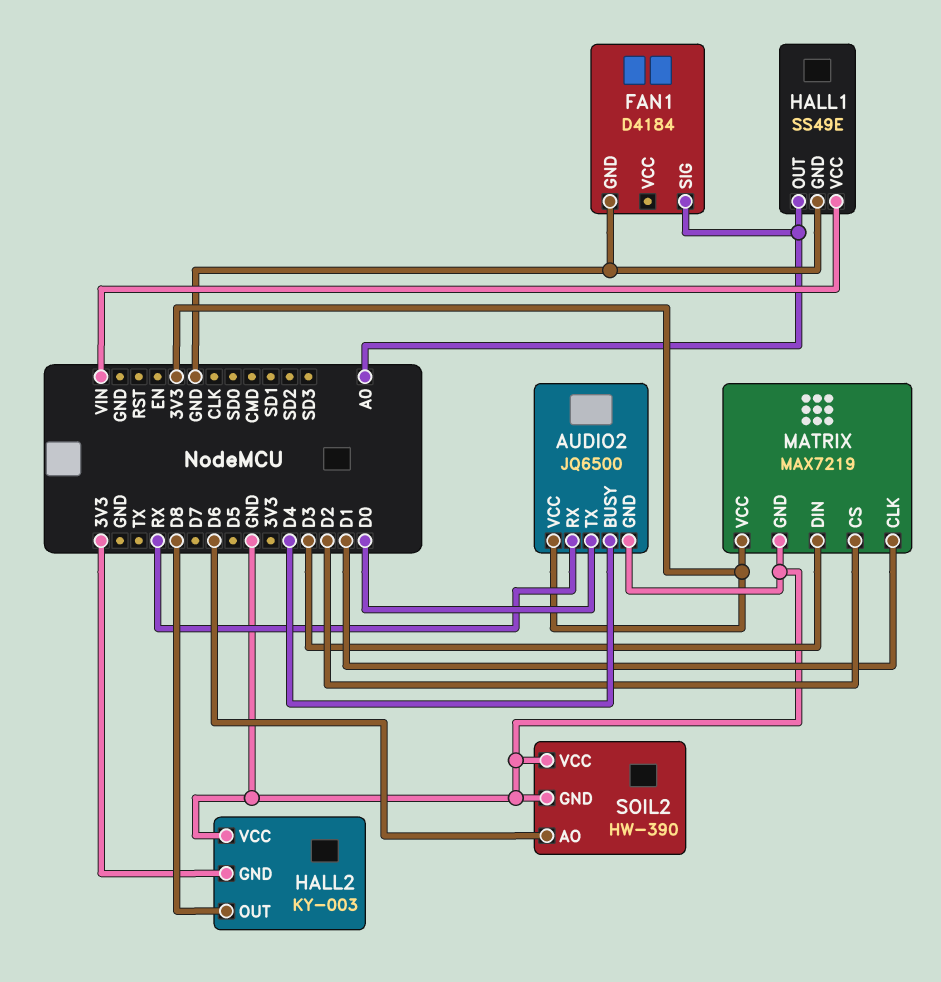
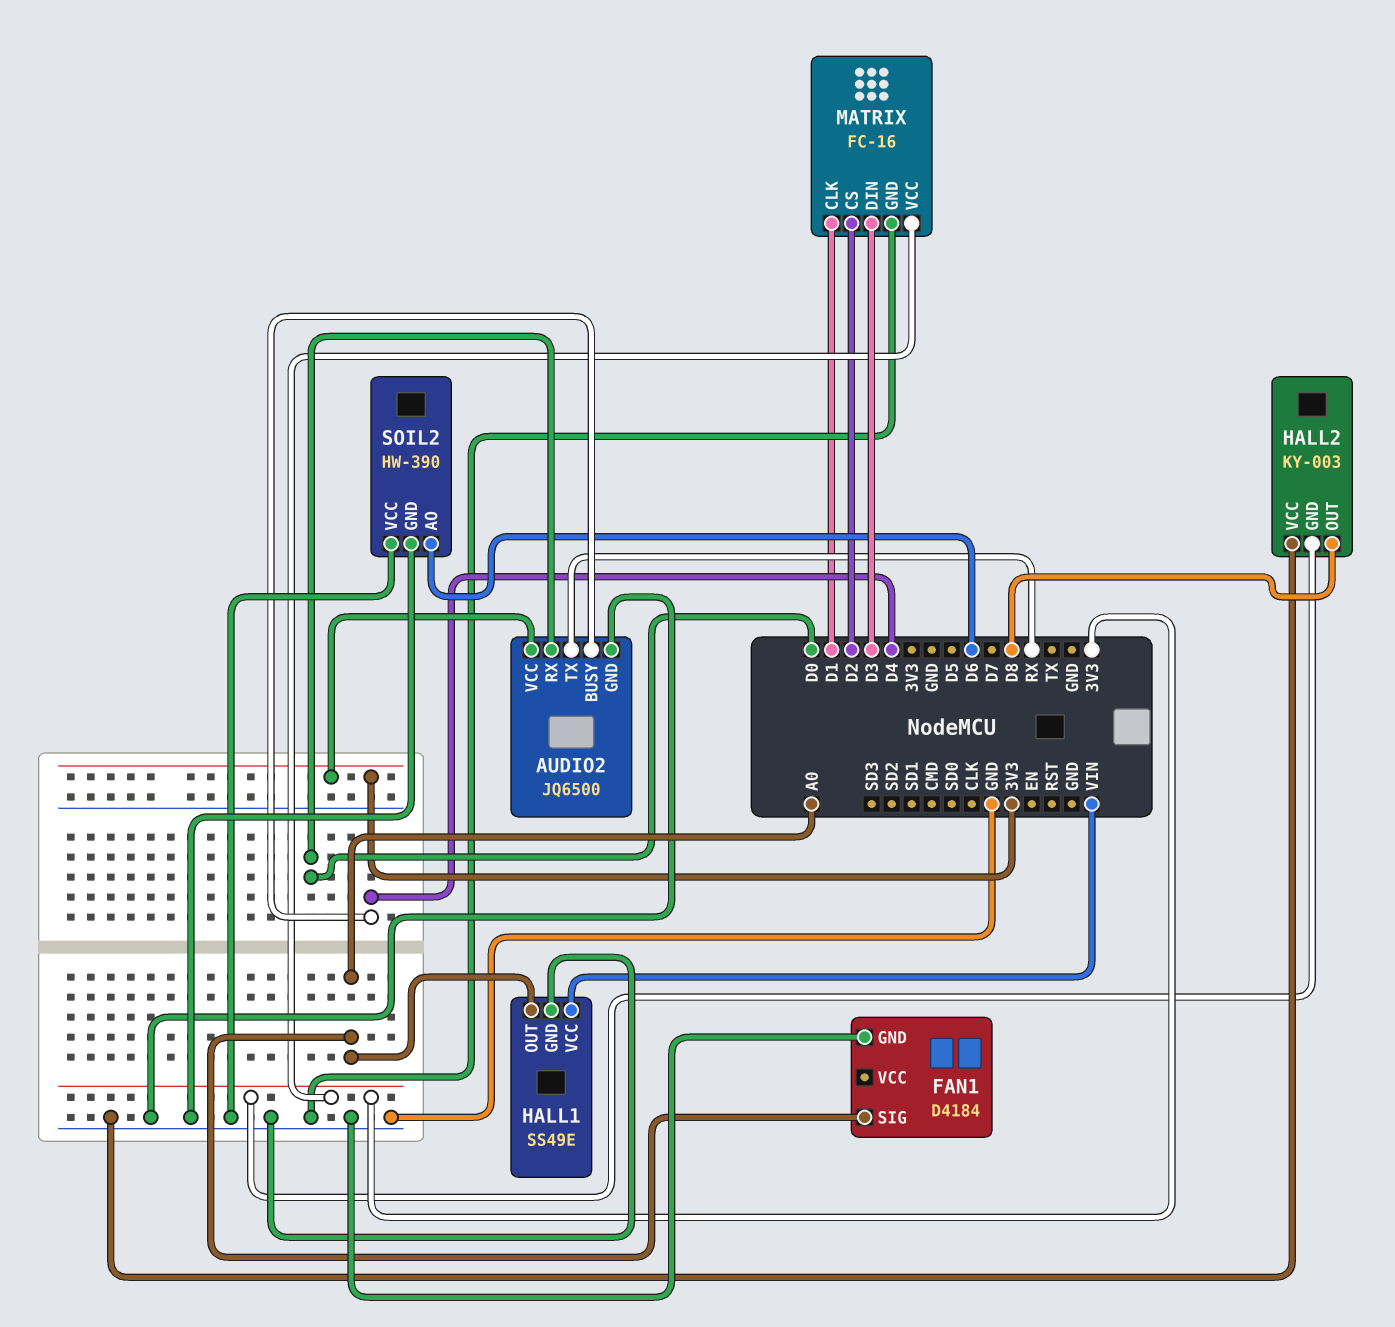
AUDIO2 pin RX: RX -> D0
AUDIO2 pin TX: D0 -> RX
MATRIX: MAX7219 -> FC-16

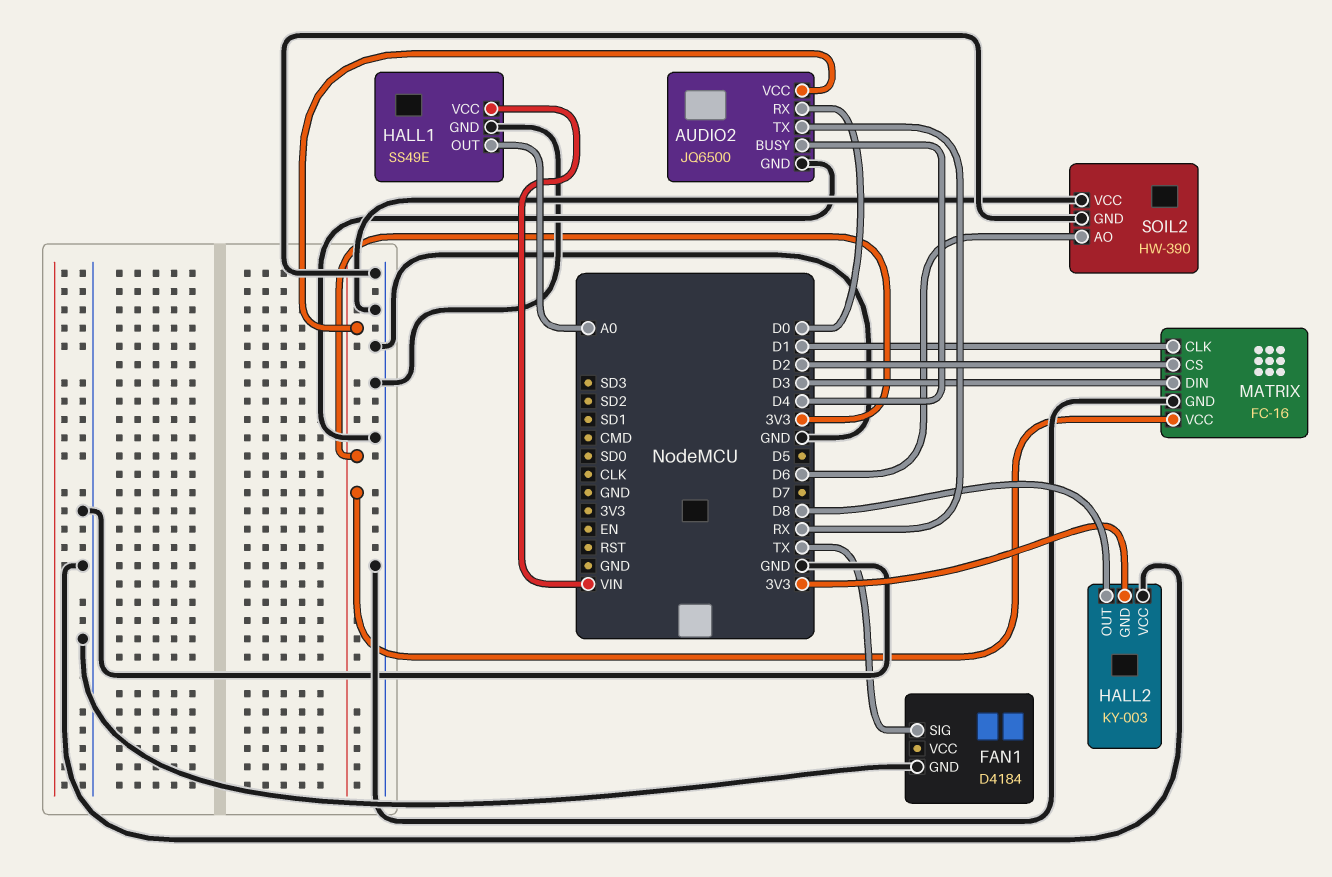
FAN1 pin SIG: A0 -> TX

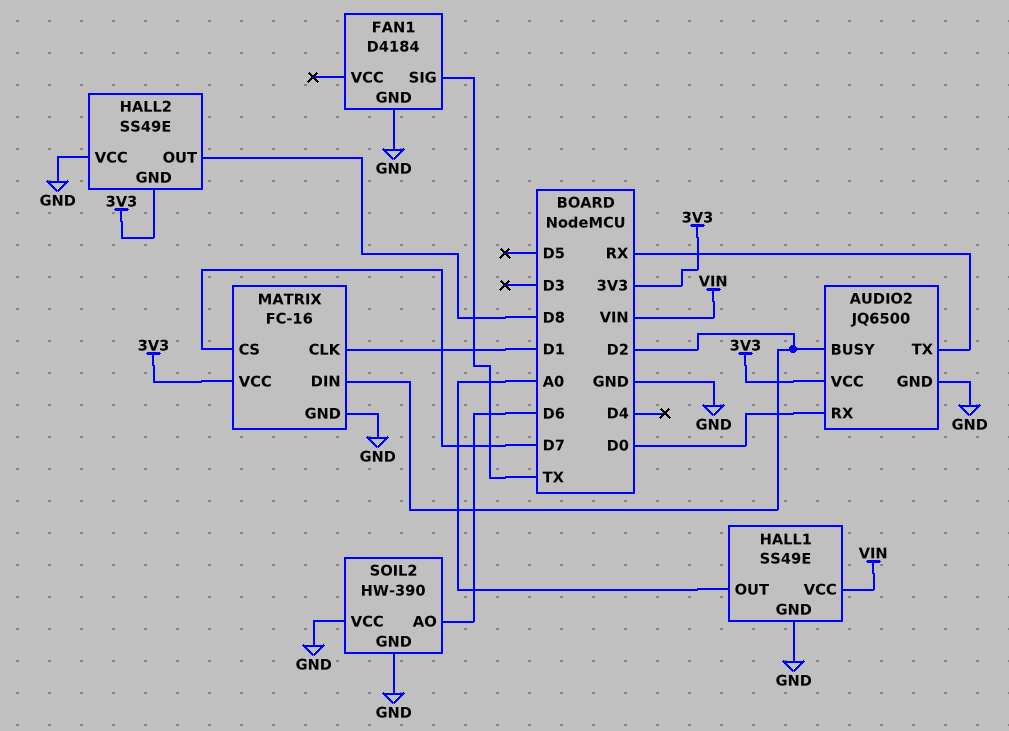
AUDIO2 pin BUSY: D4 -> D2
HALL2: KY-003 -> SS49E
MATRIX pin CS: D2 -> D7
MATRIX pin DIN: D3 -> D2

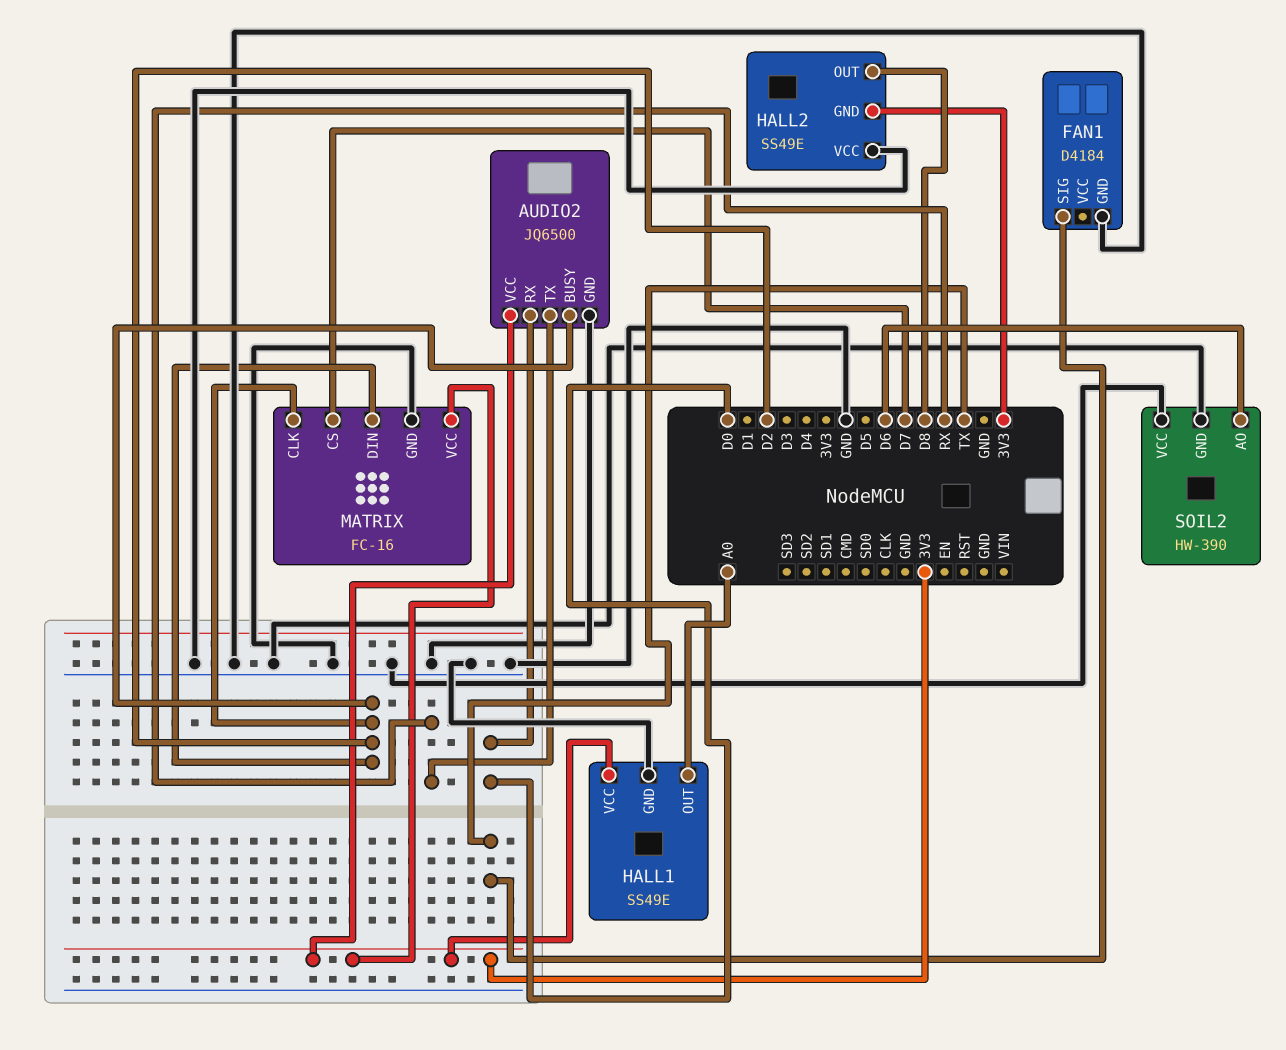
HALL1 pin VCC: VIN -> 3V3
MATRIX pin CLK: D1 -> D2

